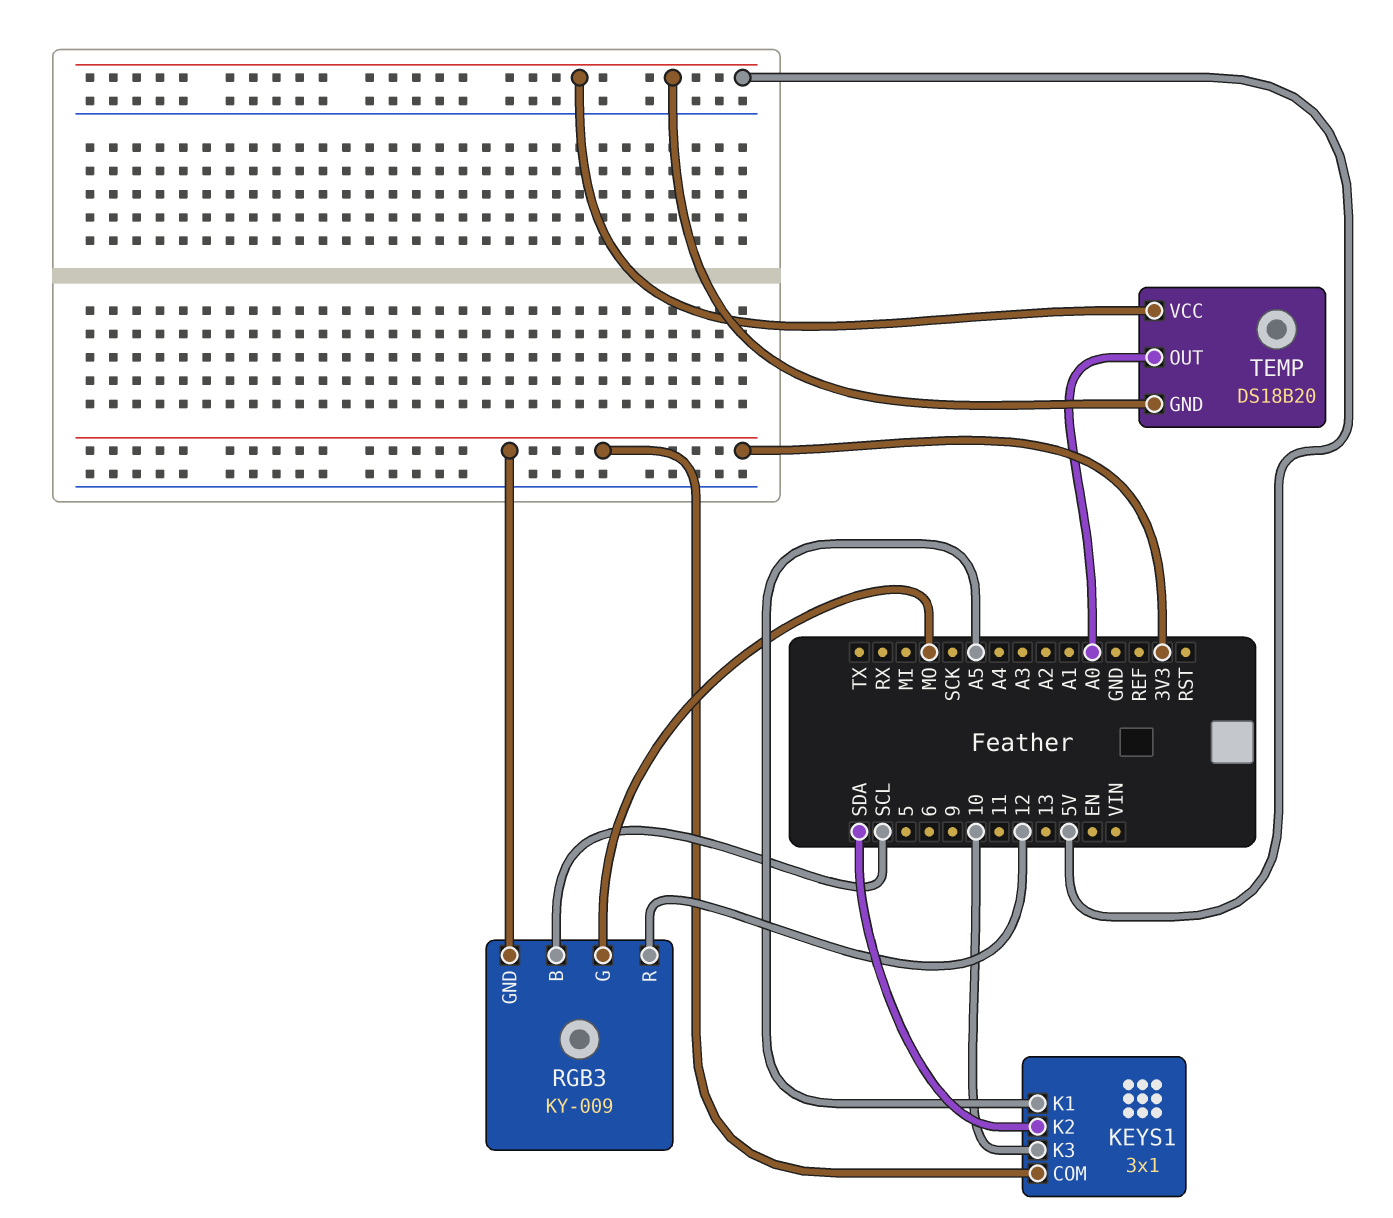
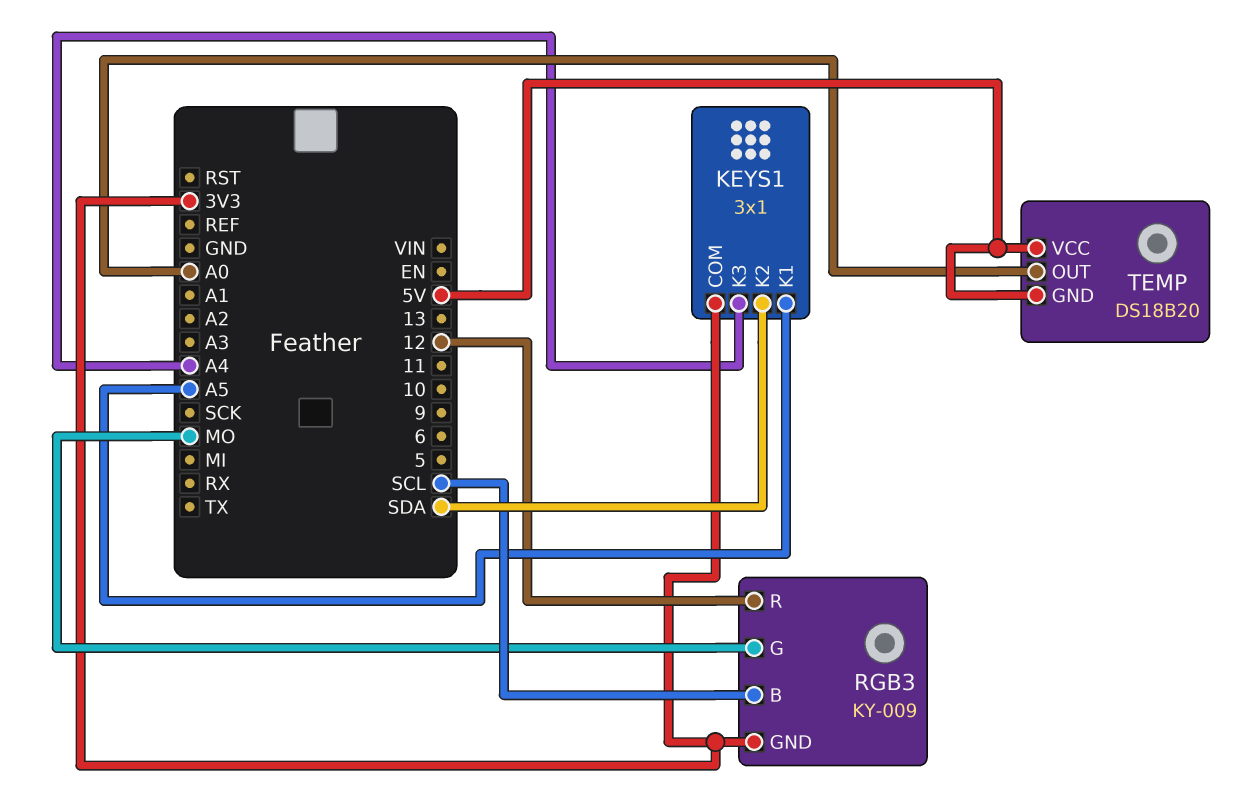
KEYS1 pin K3: 10 -> A4

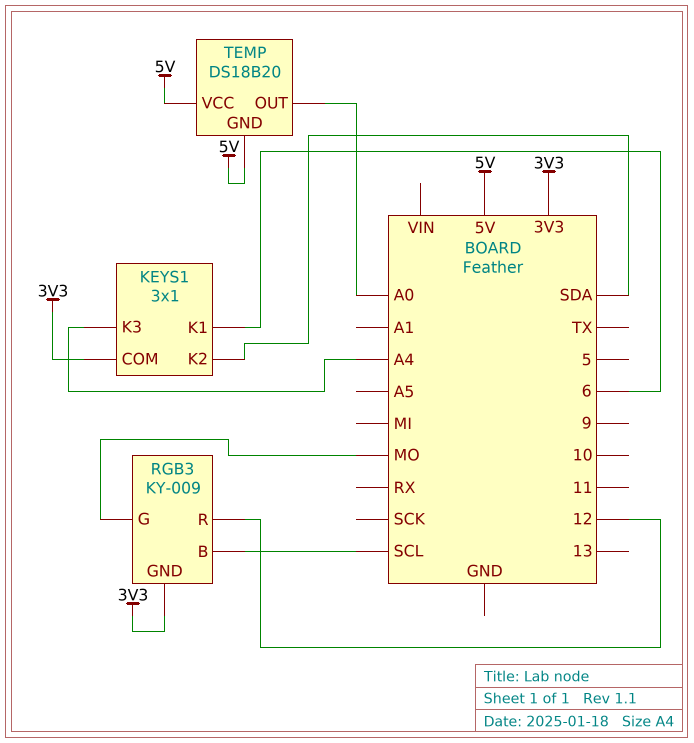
KEYS1 pin K1: A5 -> 6

